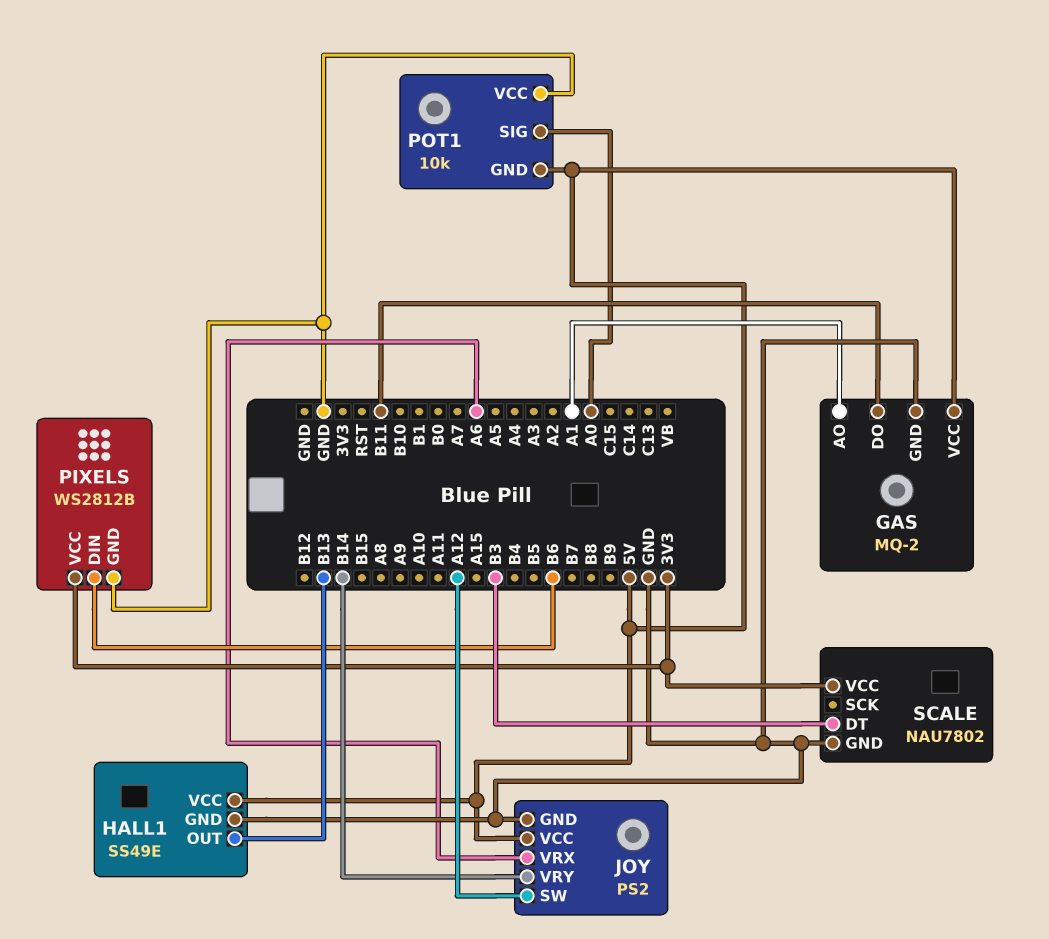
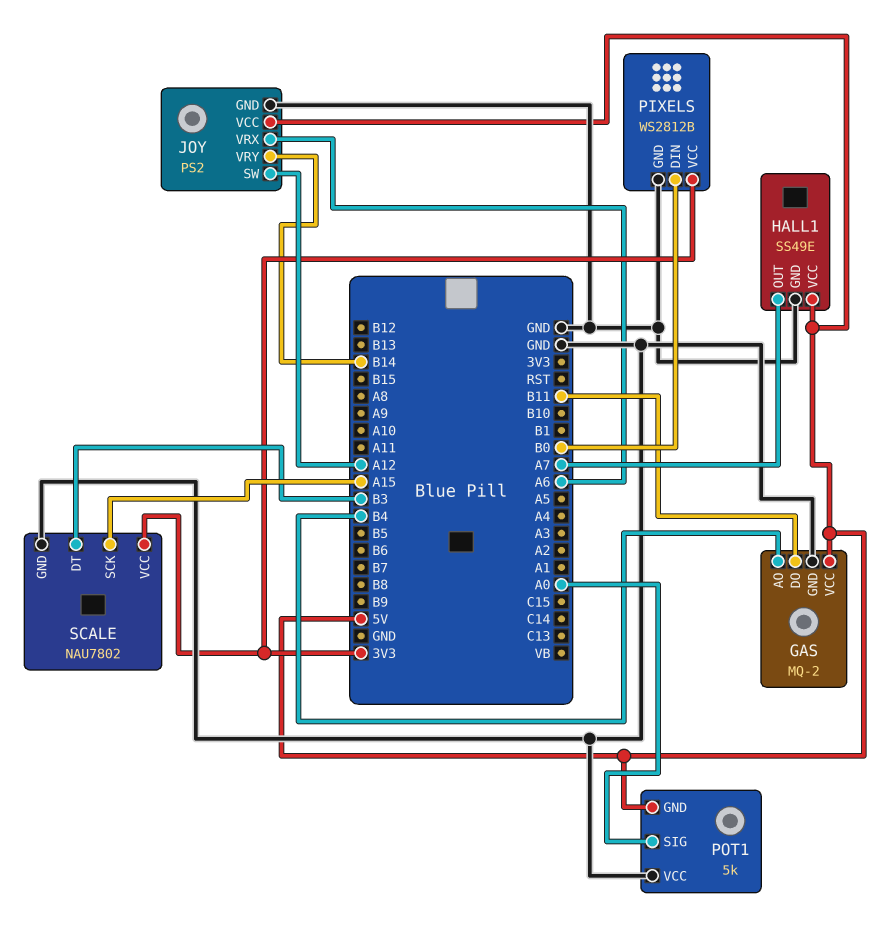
GAS pin AO: A1 -> B4
HALL1 pin OUT: B13 -> A7
PIXELS pin DIN: B6 -> B0
POT1: 10k -> 5k
SCALE pin SCK: none -> A15

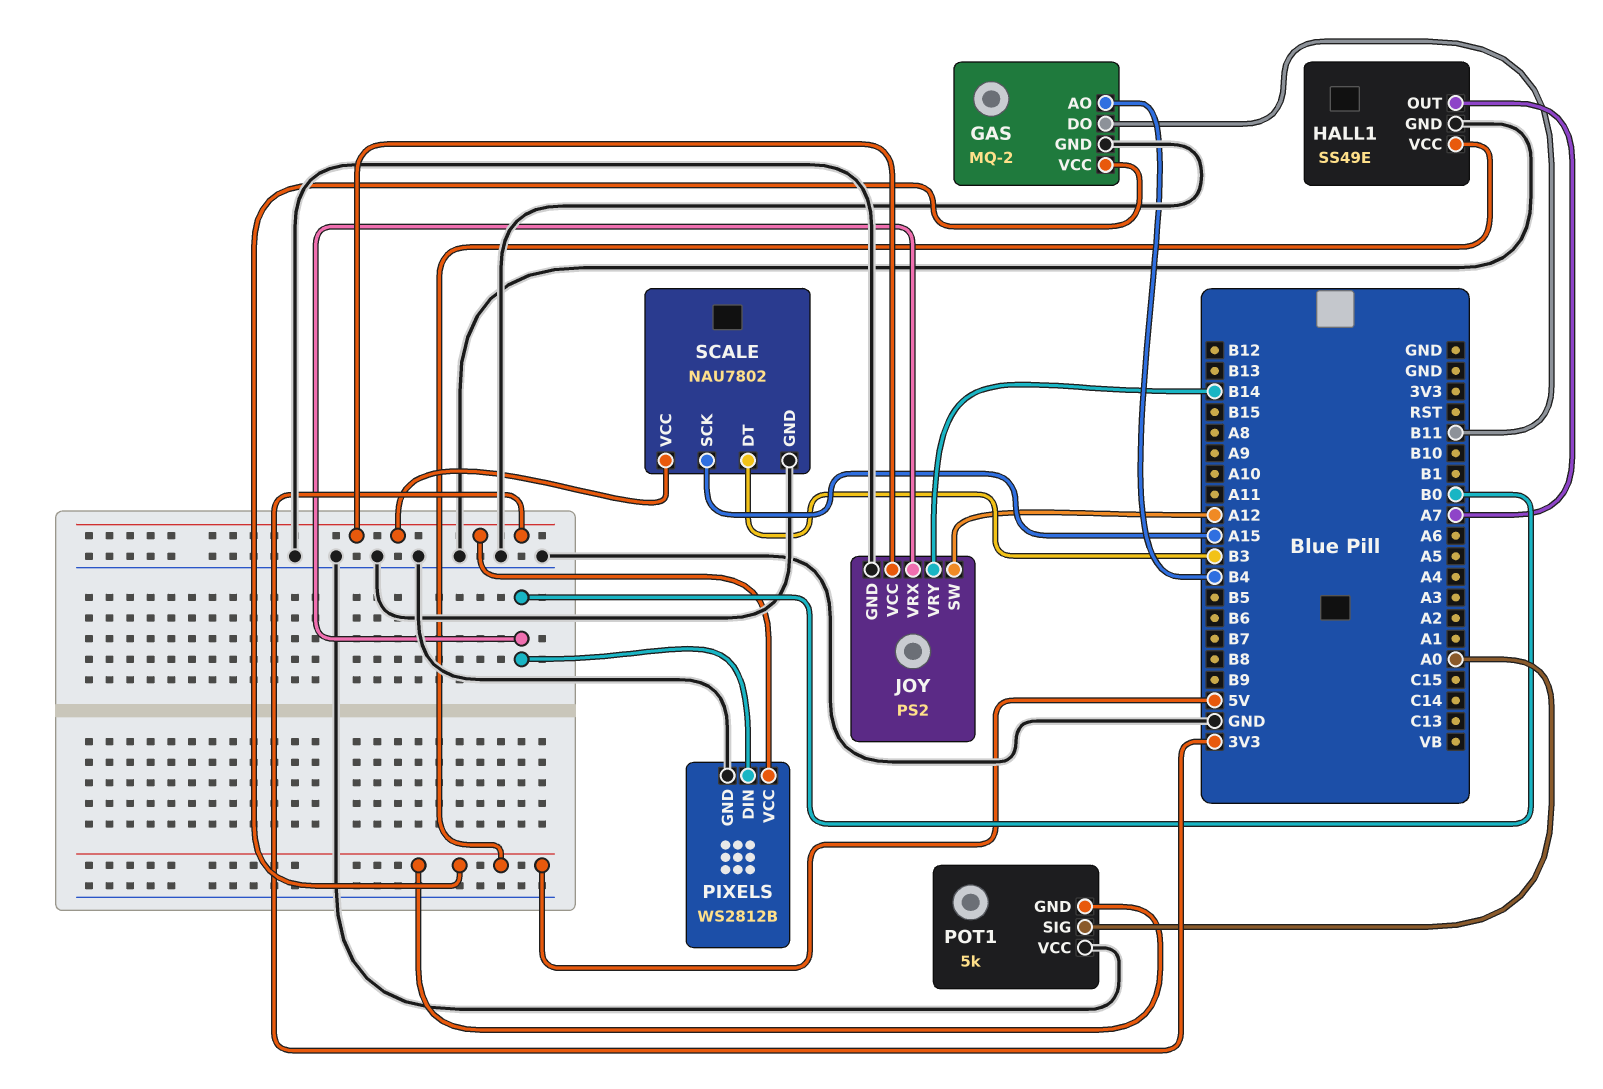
JOY pin VCC: 5V -> 3V3
JOY pin VRX: A6 -> B0

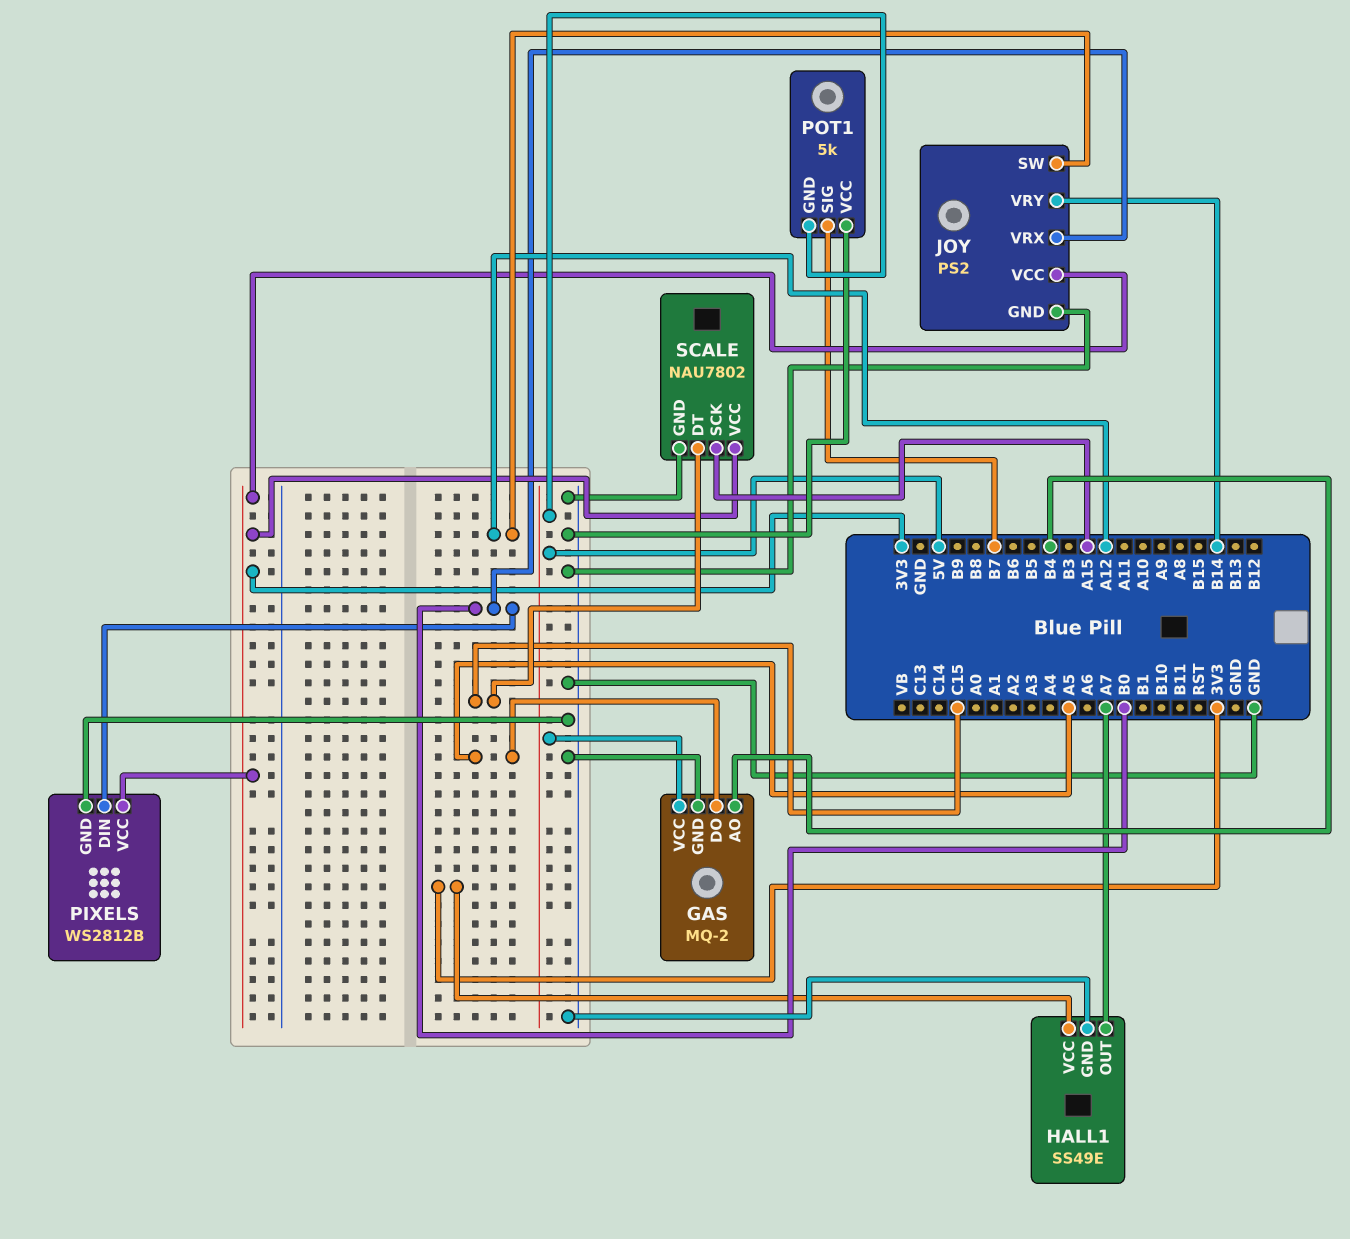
GAS pin DO: B11 -> A5
HALL1 pin VCC: 5V -> 3V3
POT1 pin SIG: A0 -> B7
SCALE pin DT: B3 -> C15

